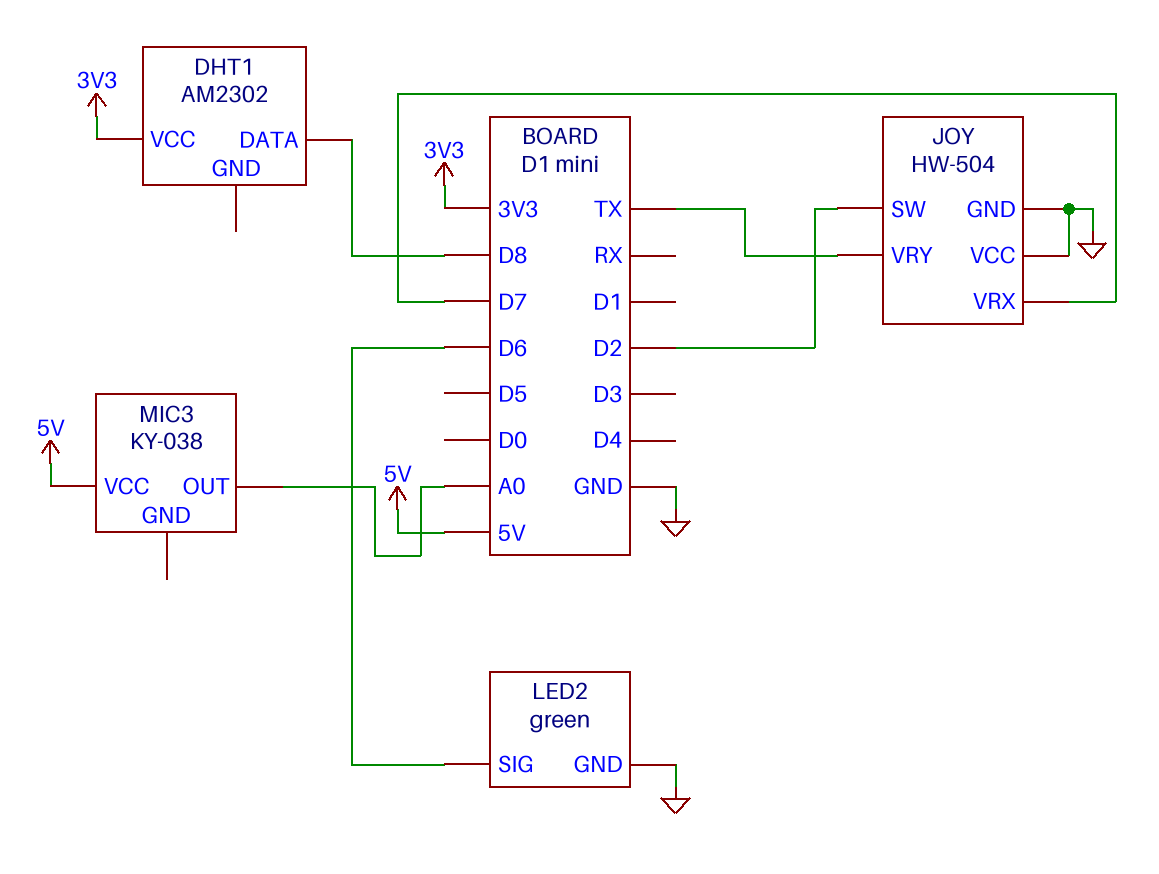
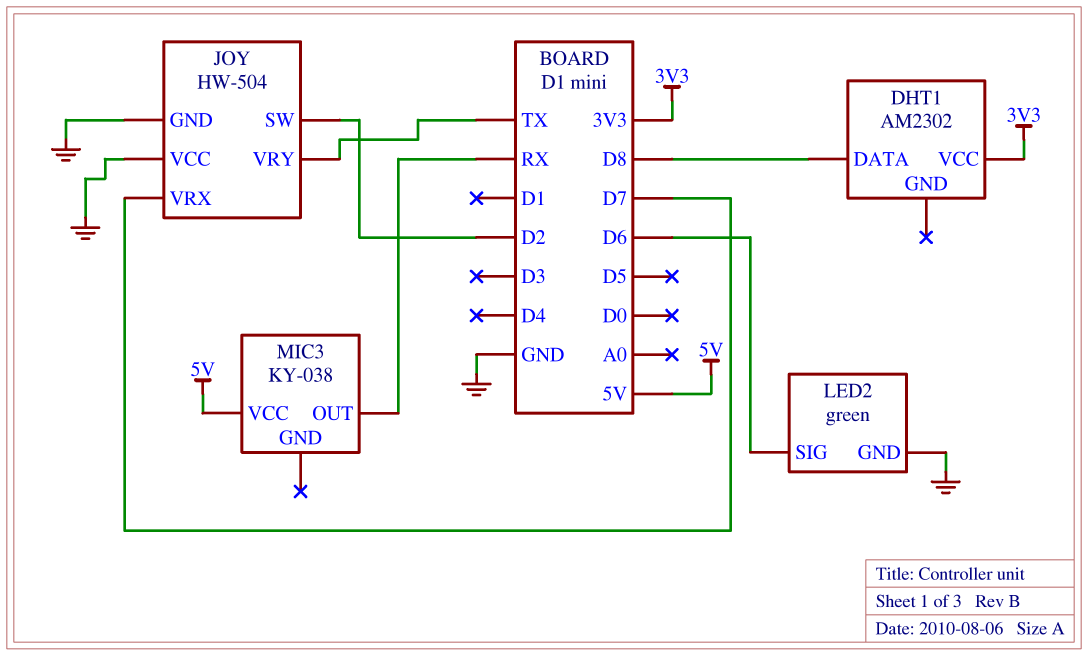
MIC3 pin OUT: A0 -> RX

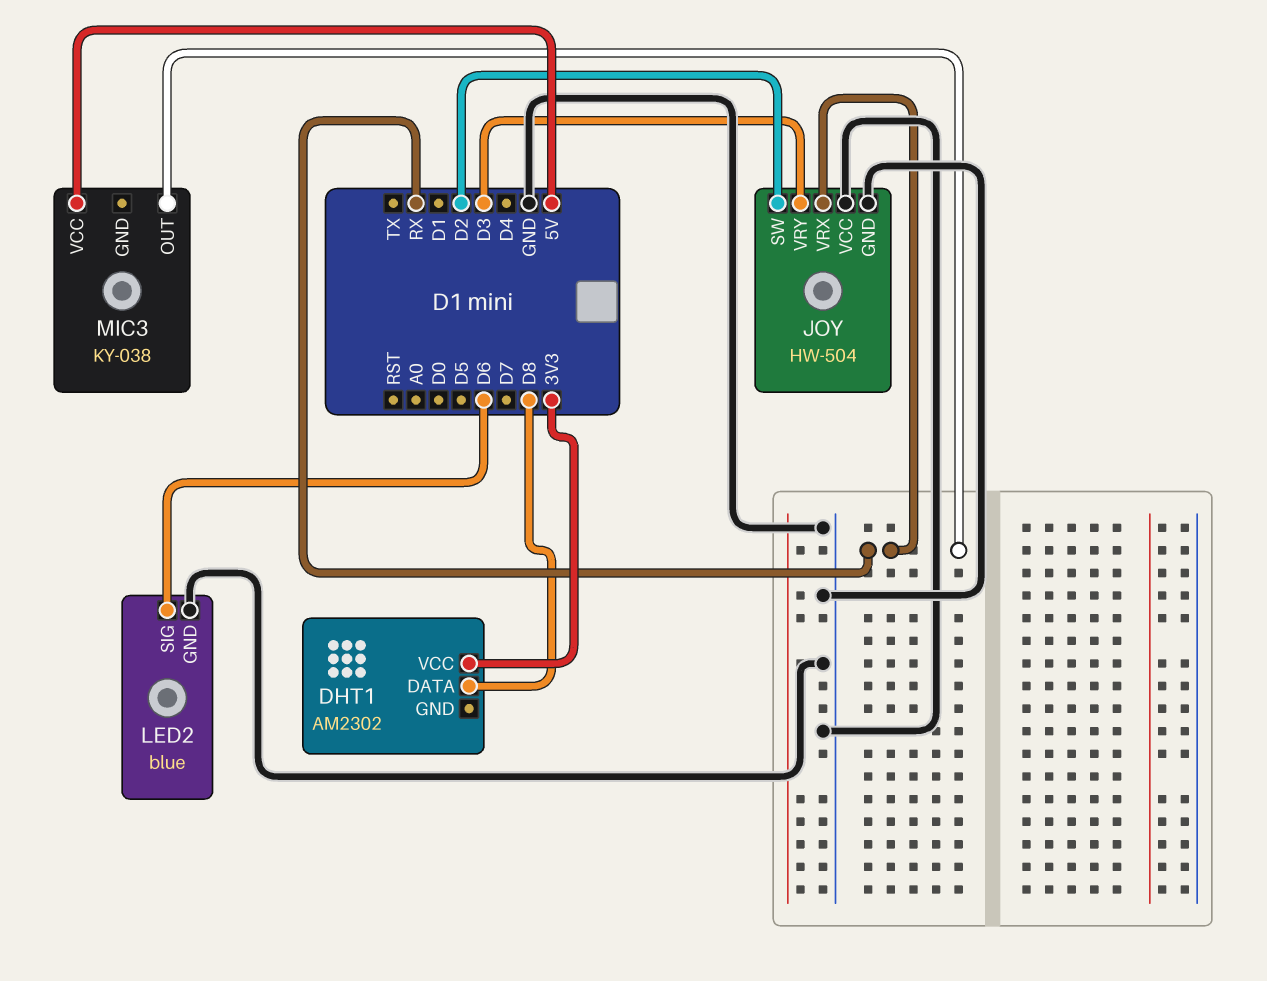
JOY pin VRX: D7 -> RX
JOY pin VRY: TX -> D3
LED2: green -> blue

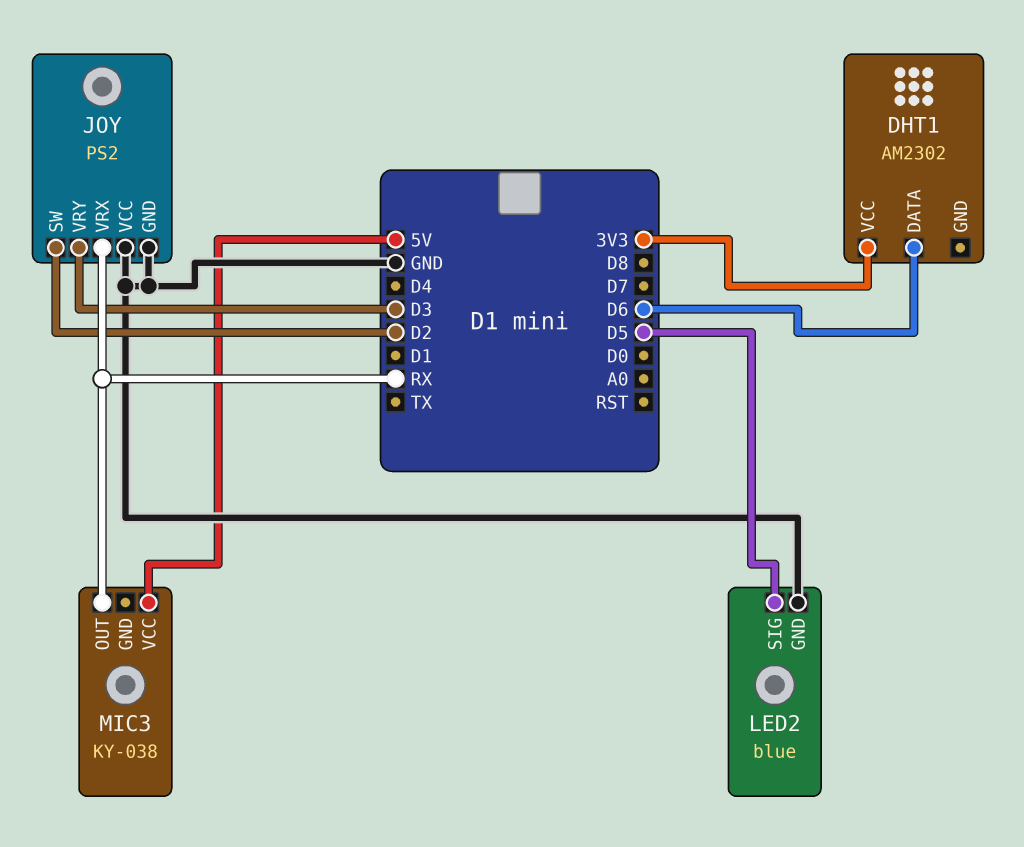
DHT1 pin DATA: D8 -> D6
JOY: HW-504 -> PS2
LED2 pin SIG: D6 -> D5

